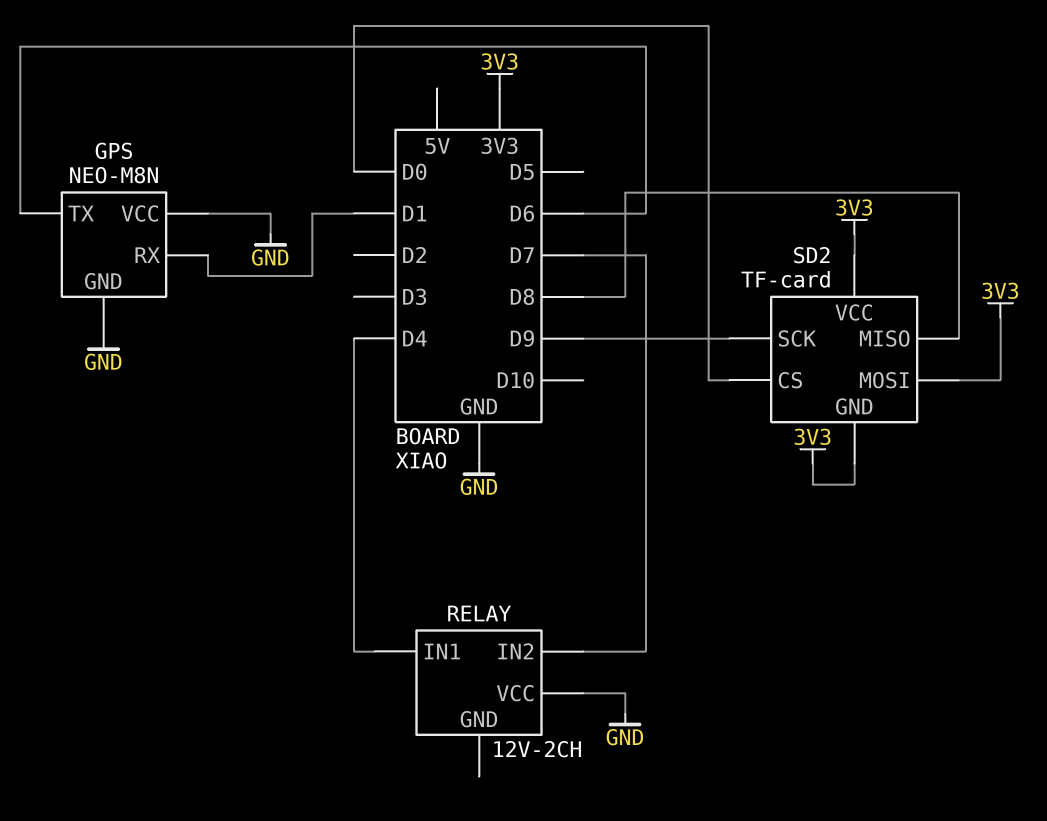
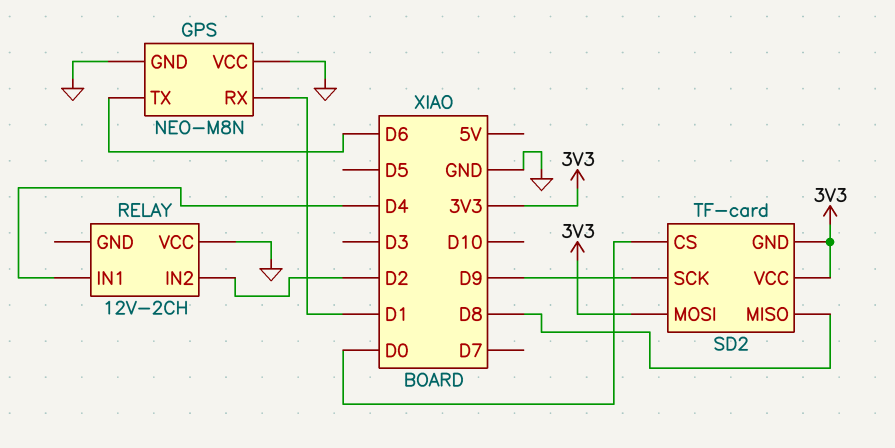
RELAY pin IN2: D7 -> D2

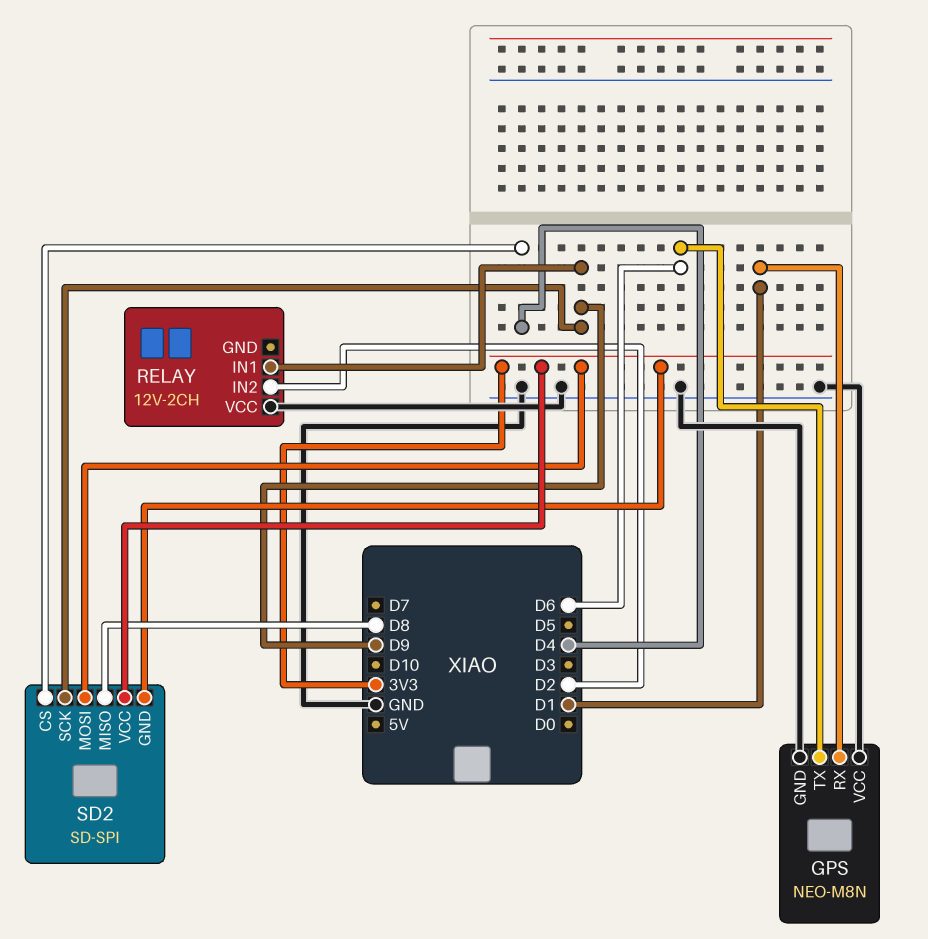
RELAY pin IN1: D4 -> D9
SD2: TF-card -> SD-SPI
SD2 pin CS: D0 -> D4

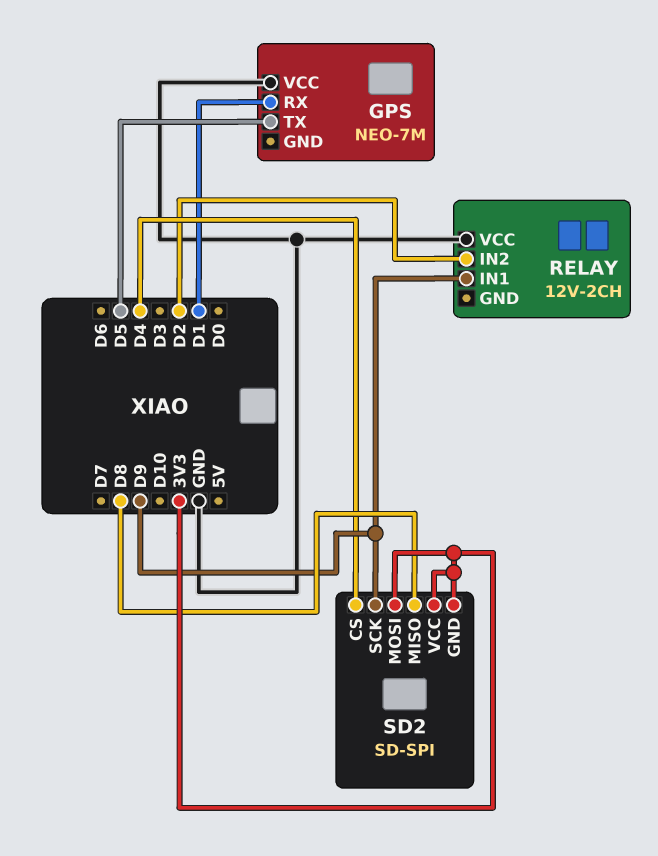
GPS: NEO-M8N -> NEO-7M
GPS pin GND: GND -> none
GPS pin TX: D6 -> D5

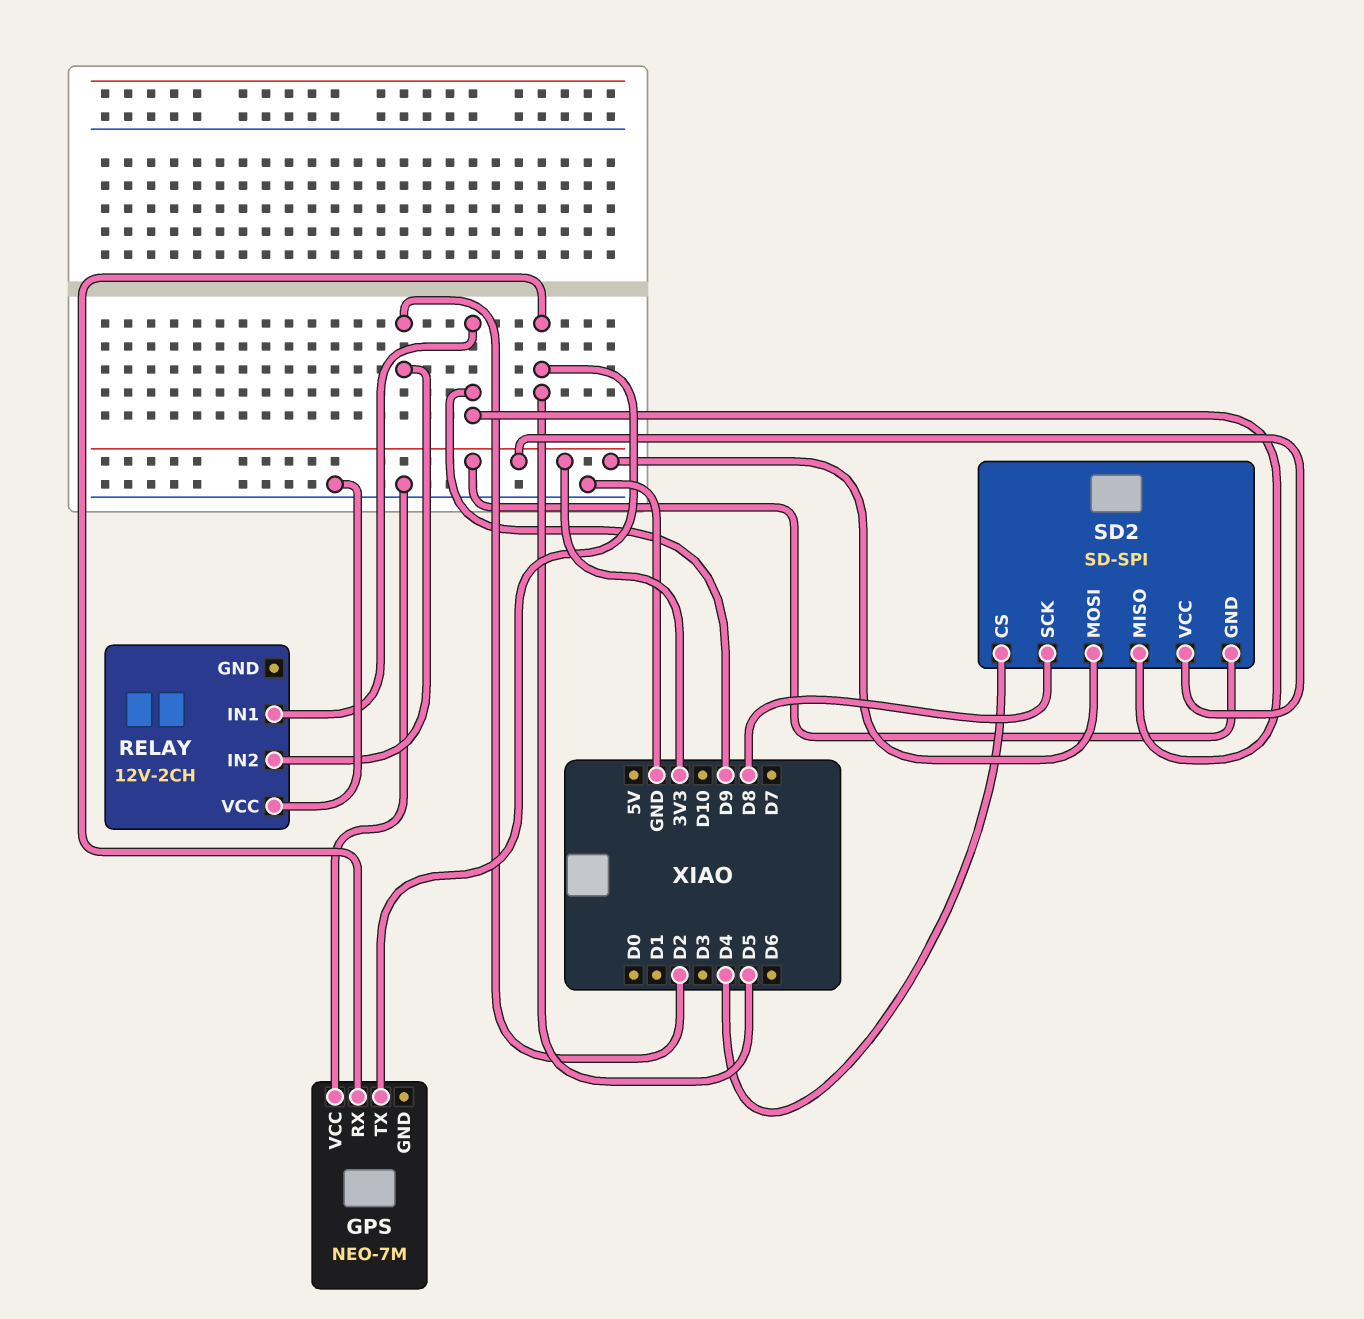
GPS pin RX: D1 -> D5
SD2 pin MISO: D8 -> D9
SD2 pin SCK: D9 -> D8

